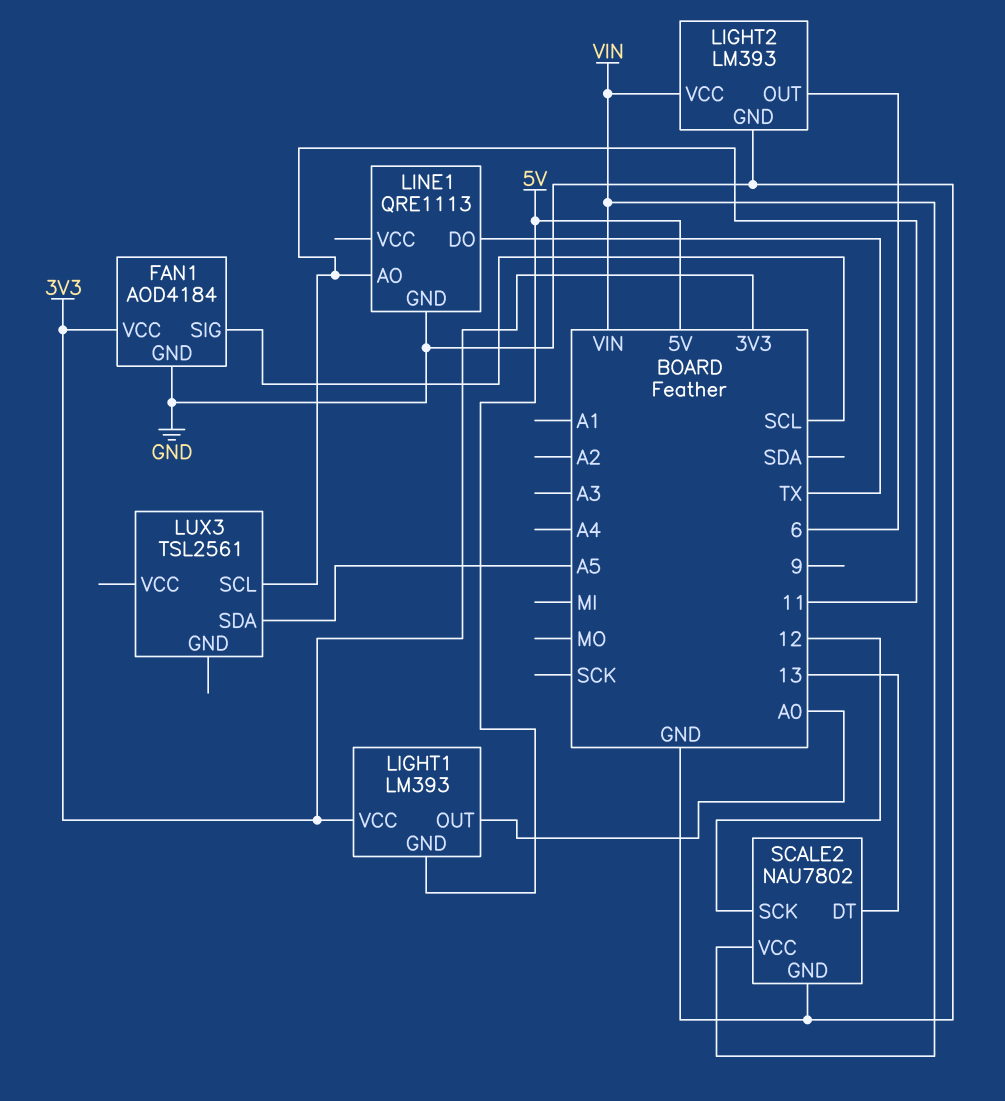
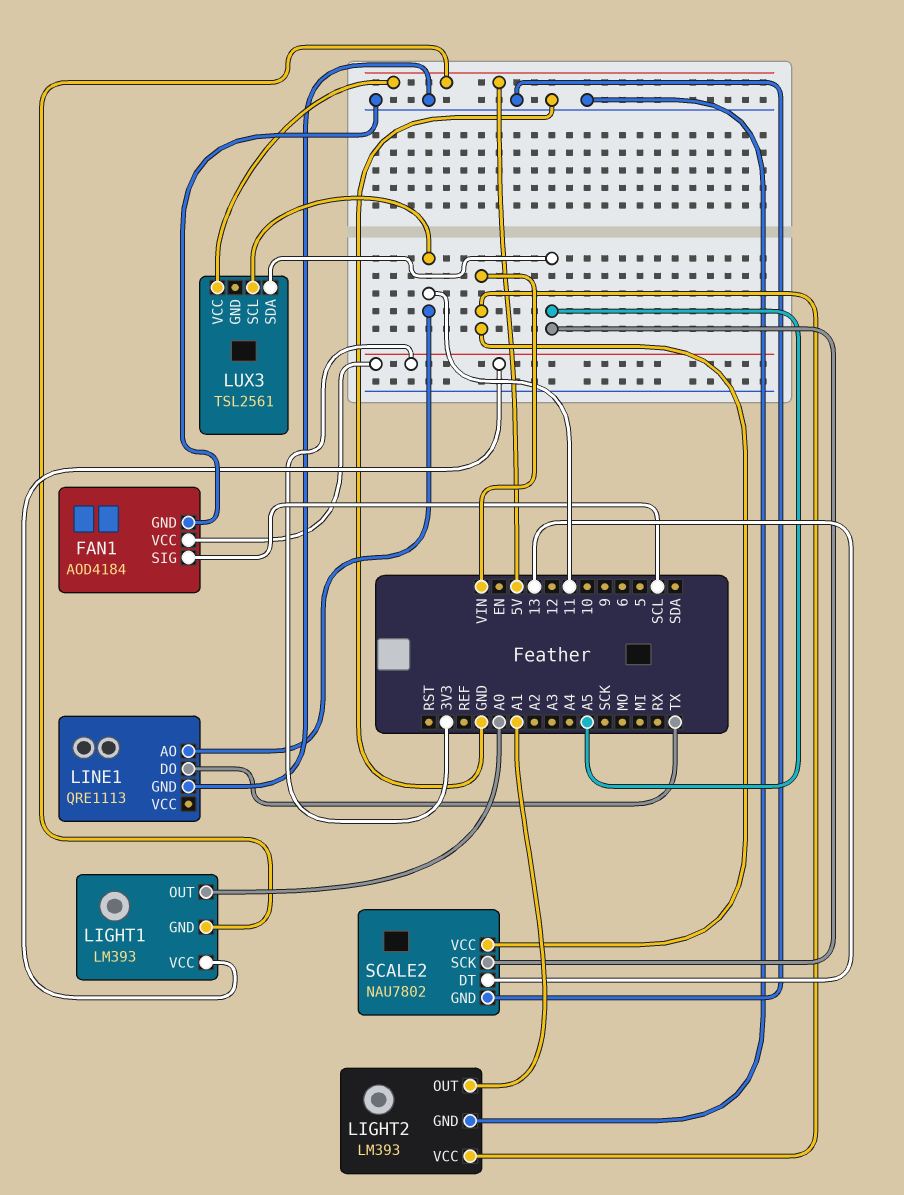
LIGHT2 pin OUT: 6 -> A1
LUX3 pin VCC: none -> 5V
SCALE2 pin SCK: 12 -> A5

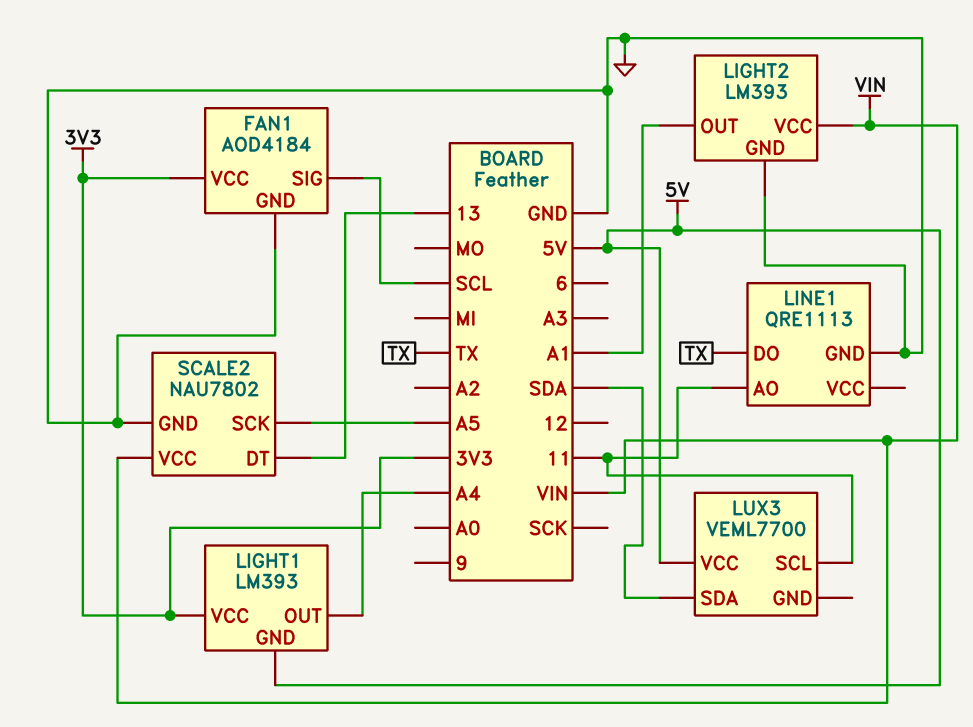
LIGHT1 pin OUT: A0 -> A4
LUX3: TSL2561 -> VEML7700
LUX3 pin SDA: A5 -> SDA

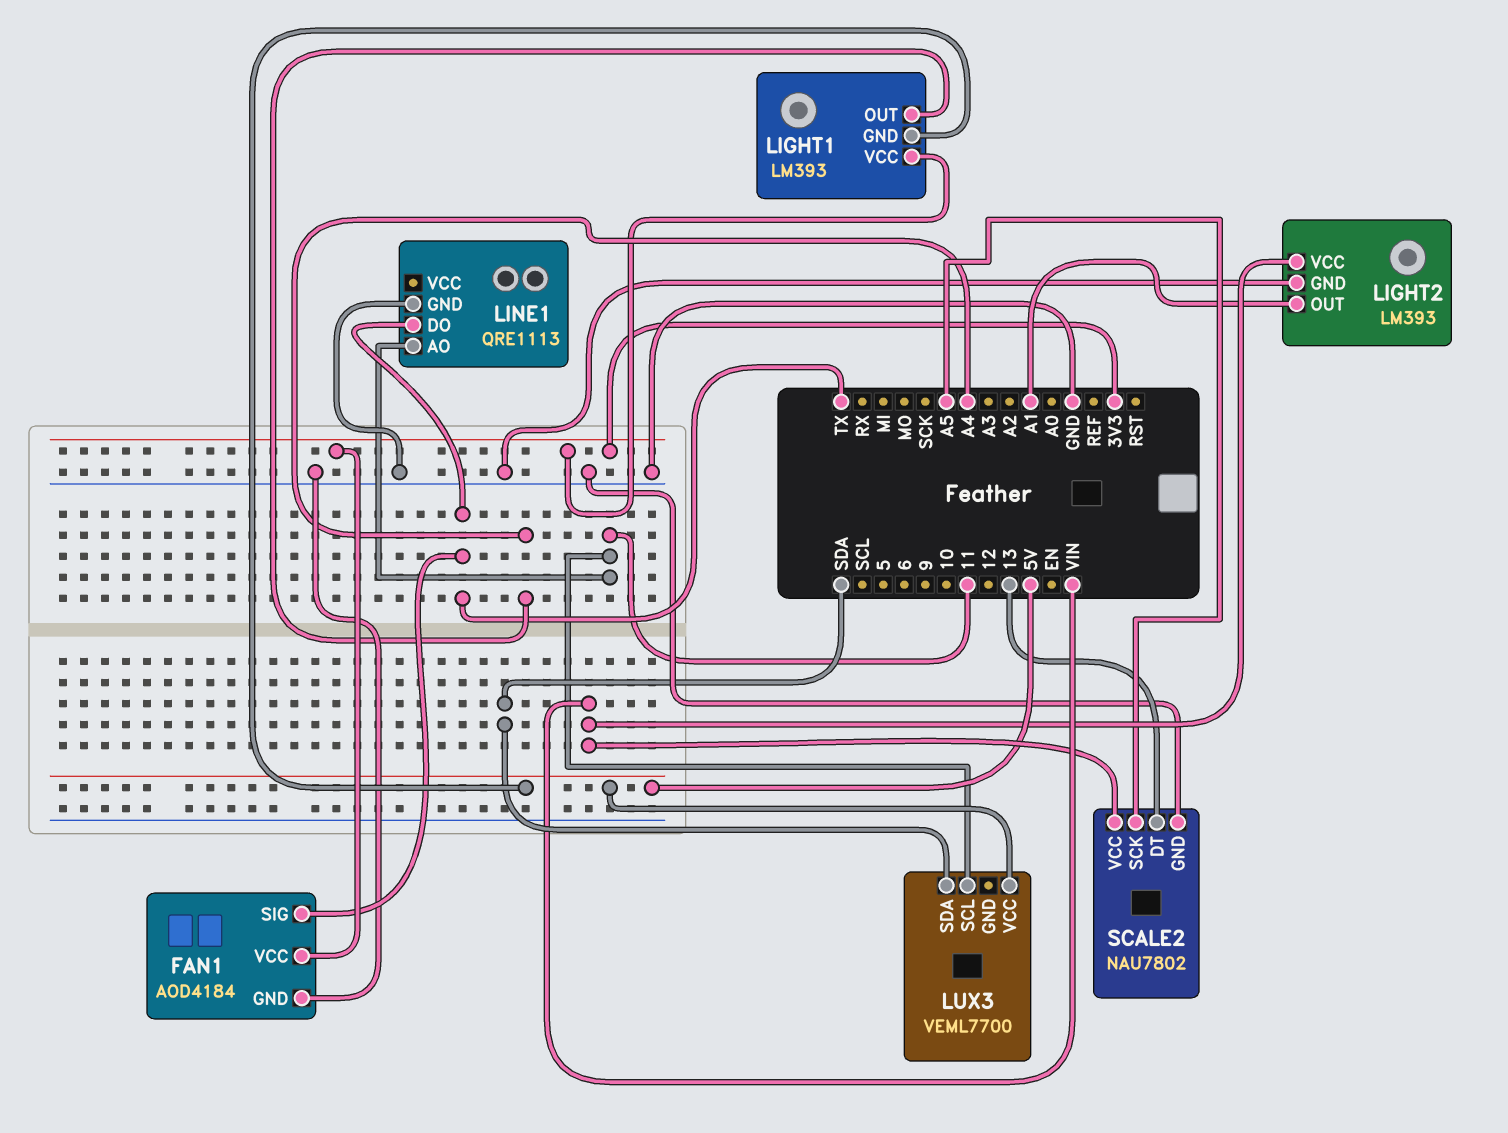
FAN1 pin SIG: SCL -> TX

